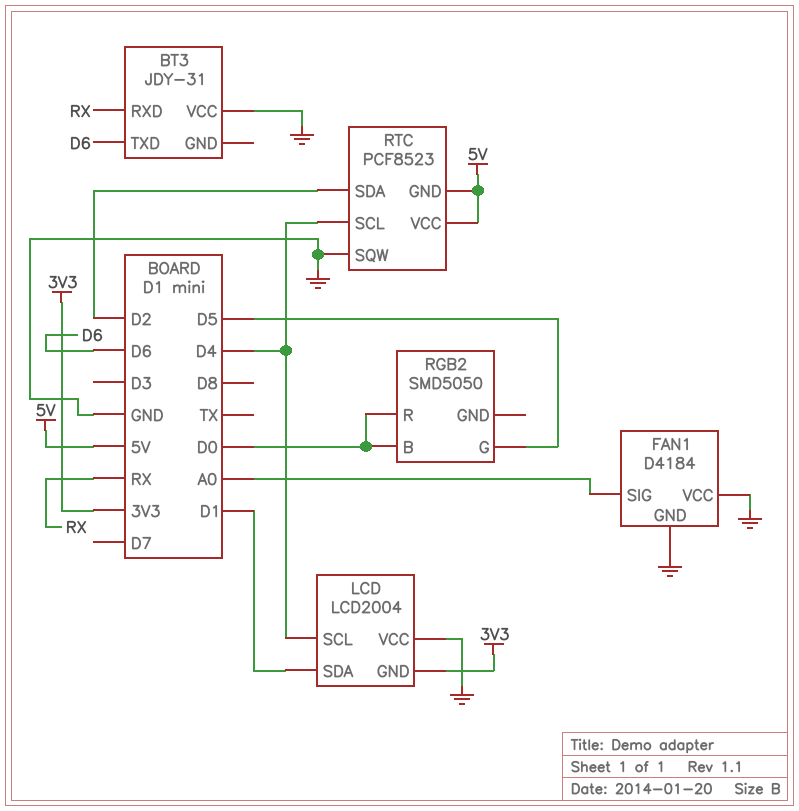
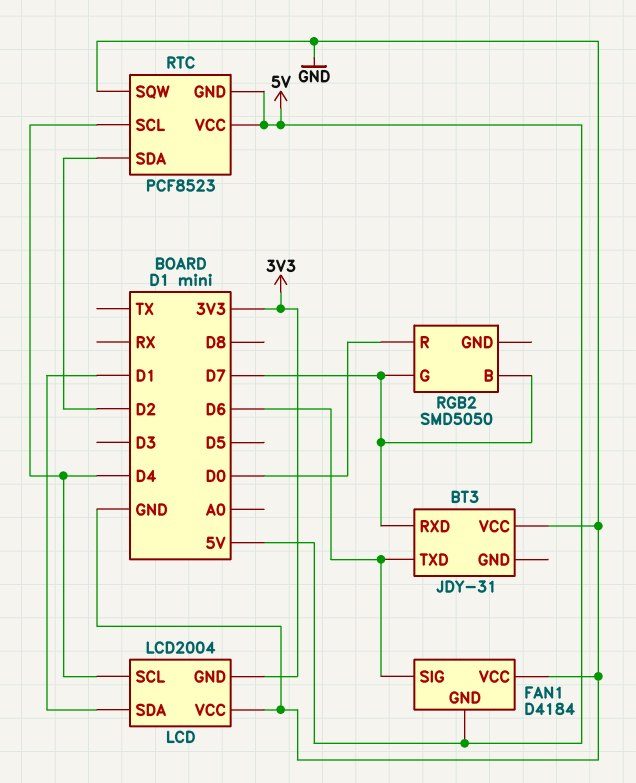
BT3 pin RXD: RX -> D7
FAN1 pin GND: GND -> 5V
FAN1 pin SIG: A0 -> D6
RGB2 pin B: D0 -> D7
RGB2 pin G: D5 -> D7

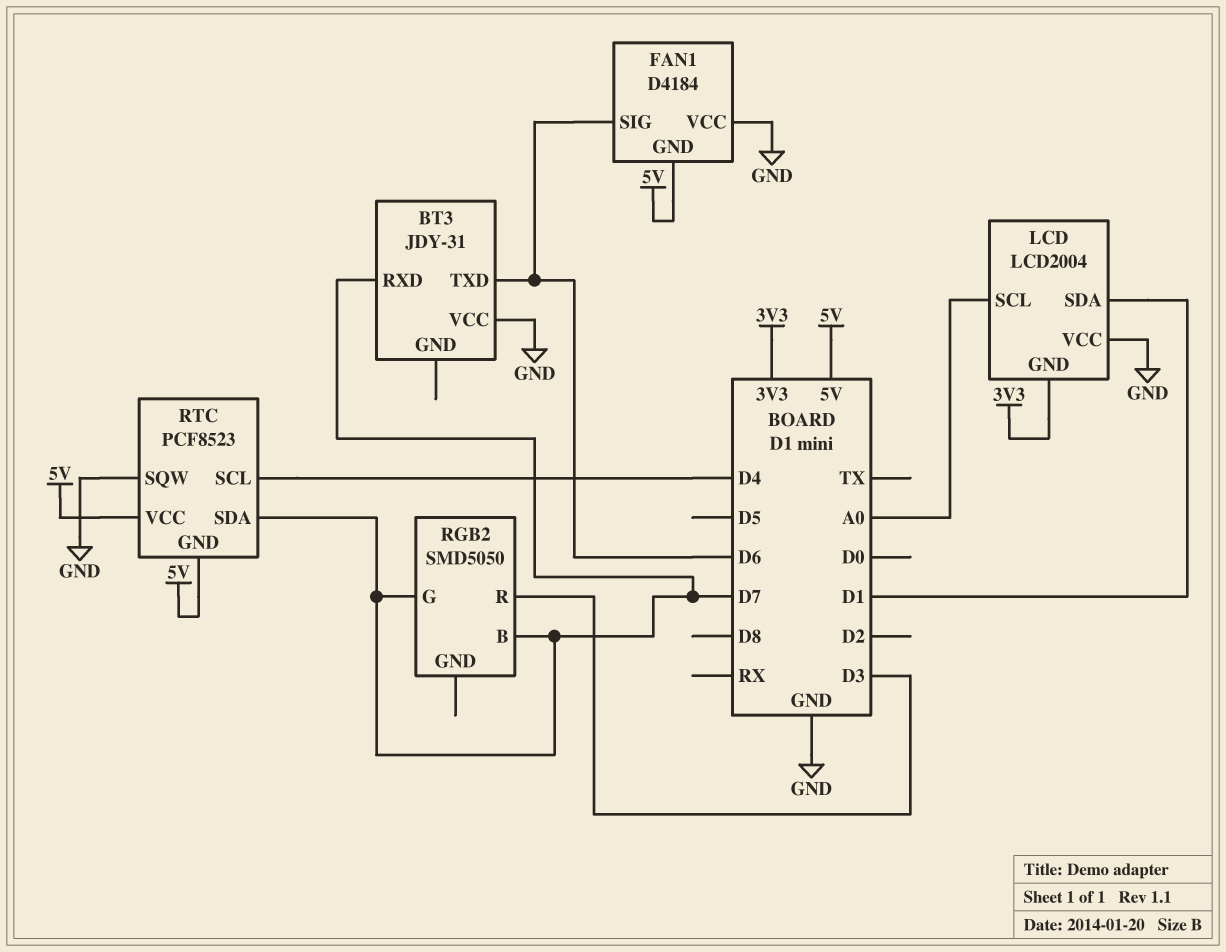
LCD pin SCL: D4 -> A0
RGB2 pin R: D0 -> D3
RTC pin SDA: D2 -> D7

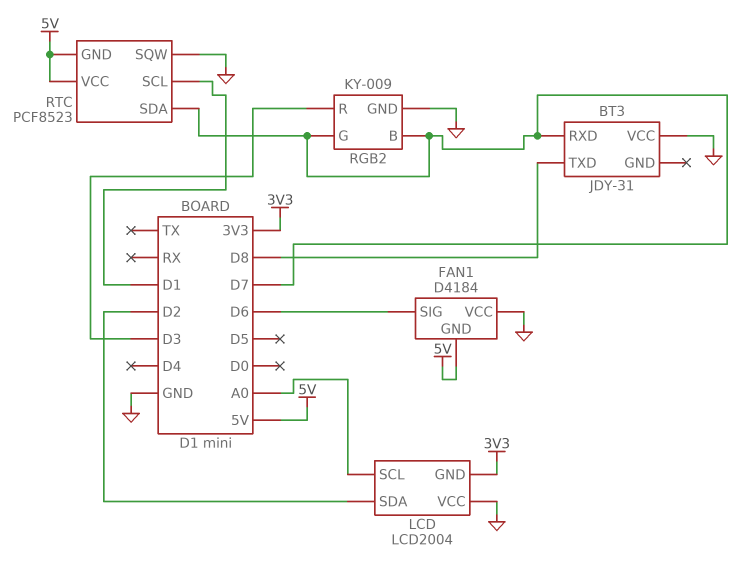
BT3 pin TXD: D6 -> D8
LCD pin SDA: D1 -> D2
RGB2: SMD5050 -> KY-009
RGB2 pin GND: none -> GND
RTC pin SCL: D4 -> D1

